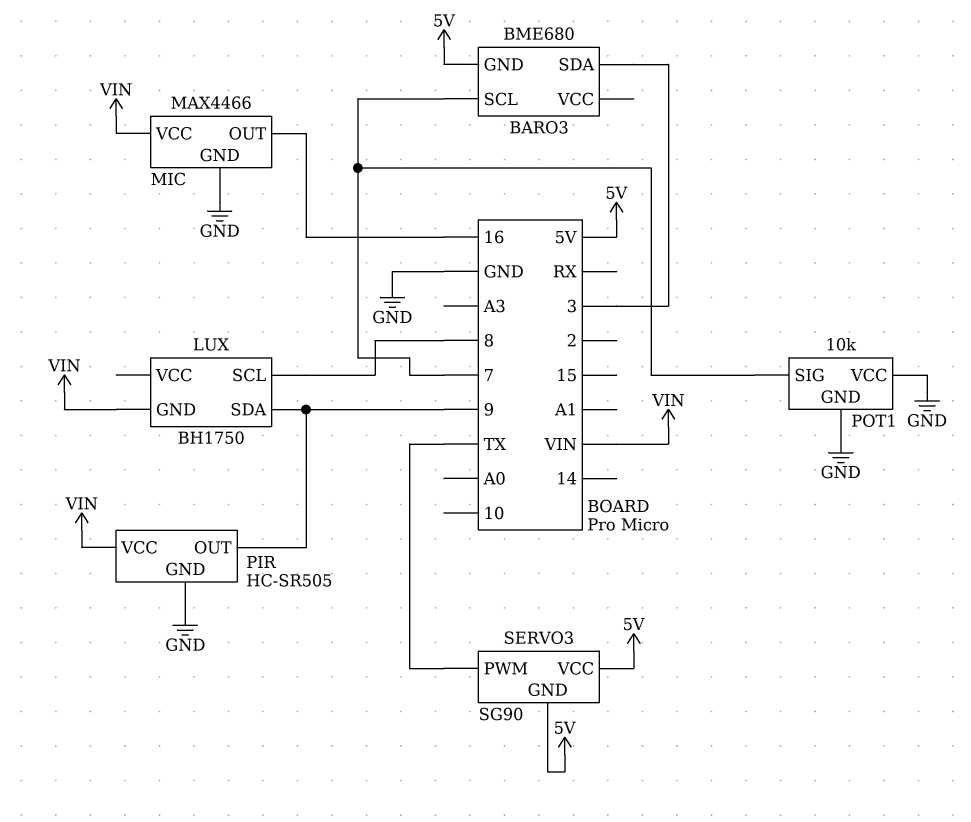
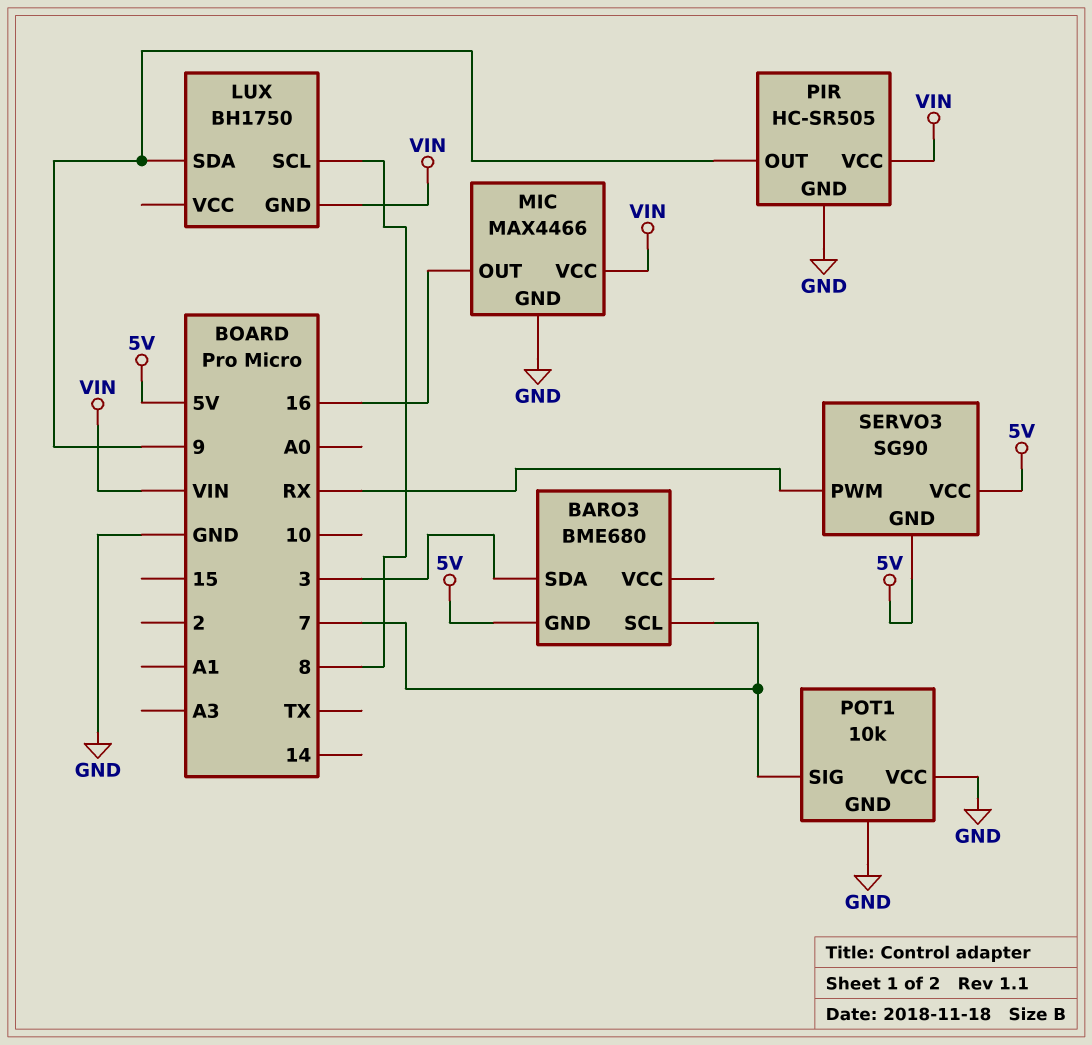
SERVO3 pin PWM: TX -> RX

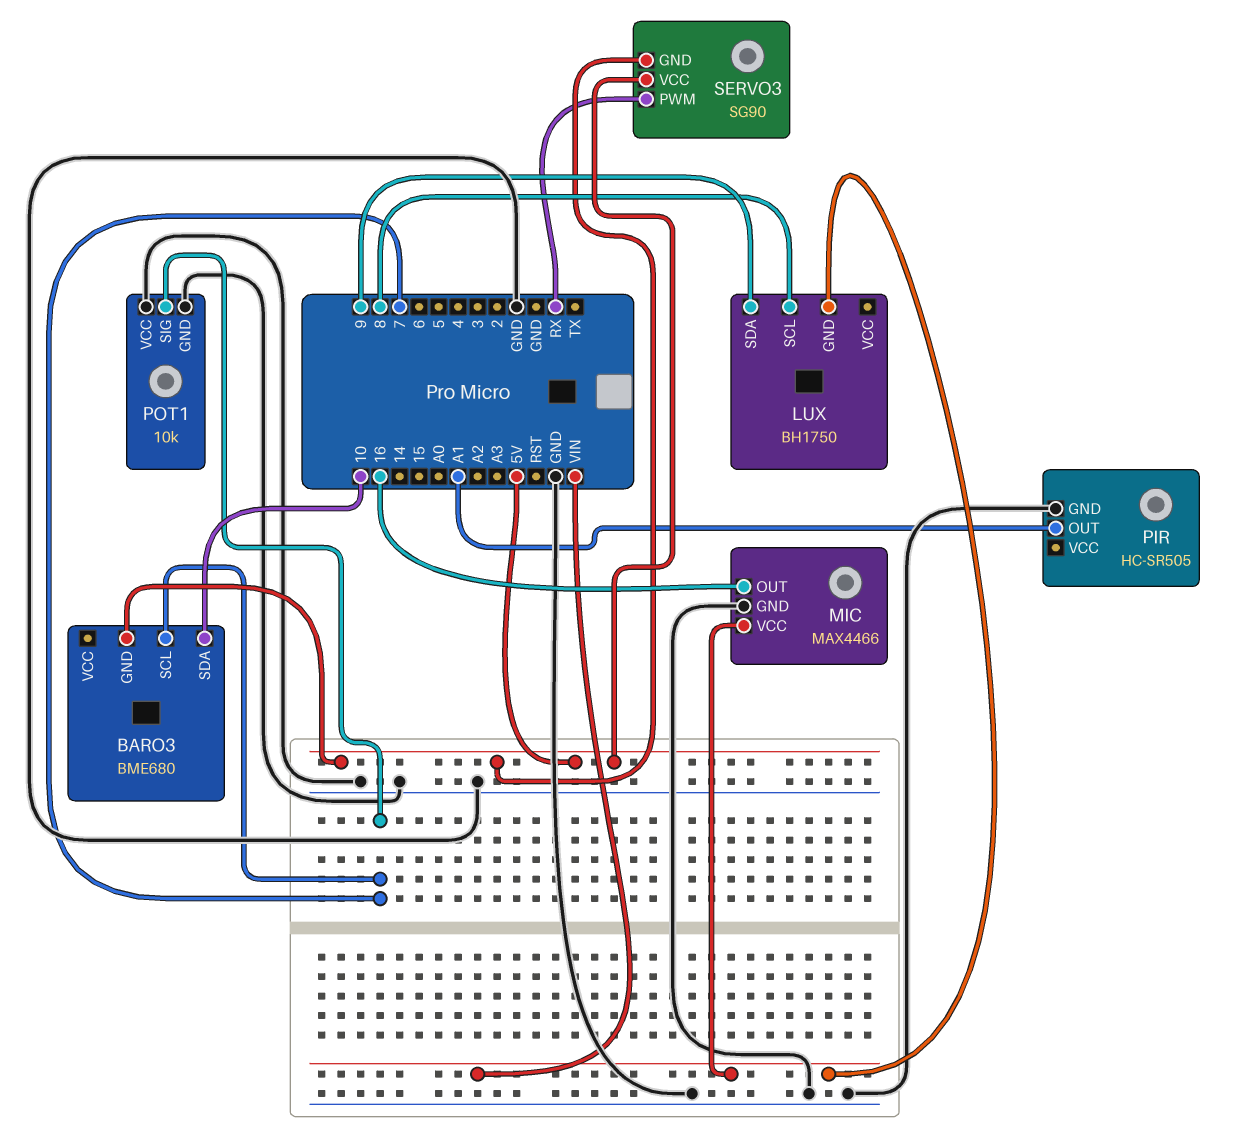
BARO3 pin SDA: 3 -> 10
PIR pin OUT: 9 -> A1
PIR pin VCC: VIN -> none

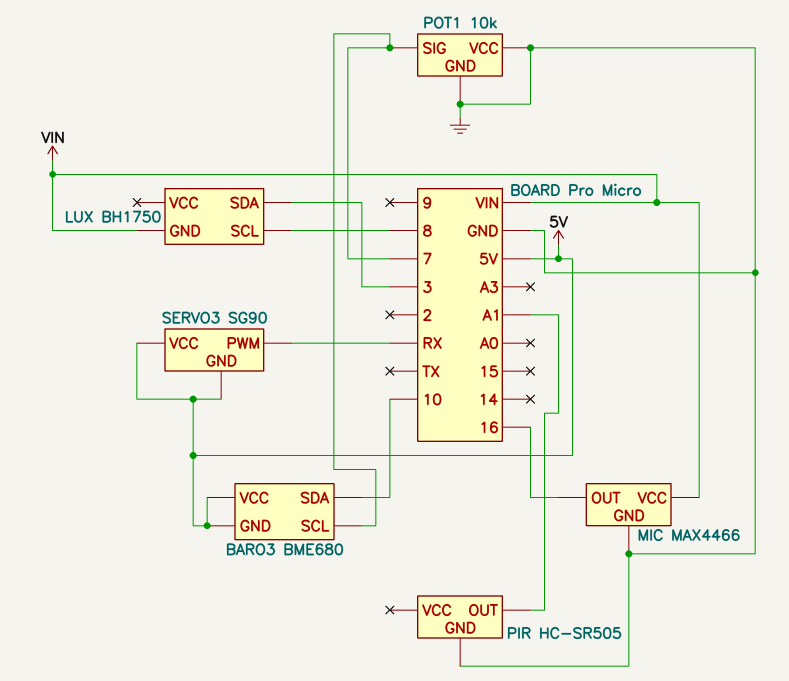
BARO3 pin VCC: none -> 5V
LUX pin SDA: 9 -> 3

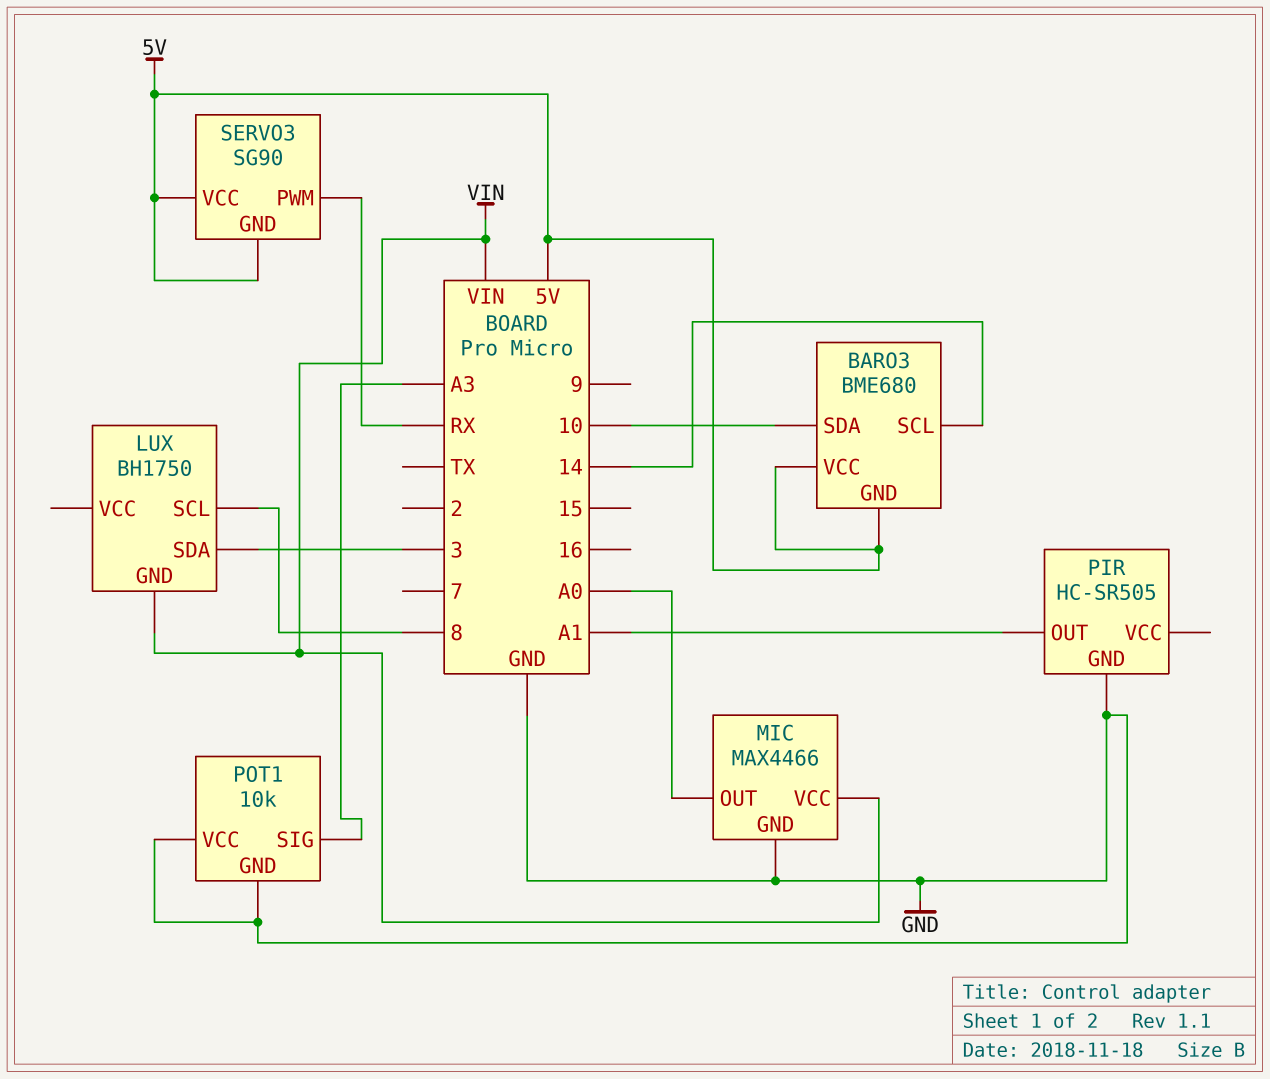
BARO3 pin SCL: 7 -> 14
MIC pin OUT: 16 -> A0
POT1 pin SIG: 7 -> A3

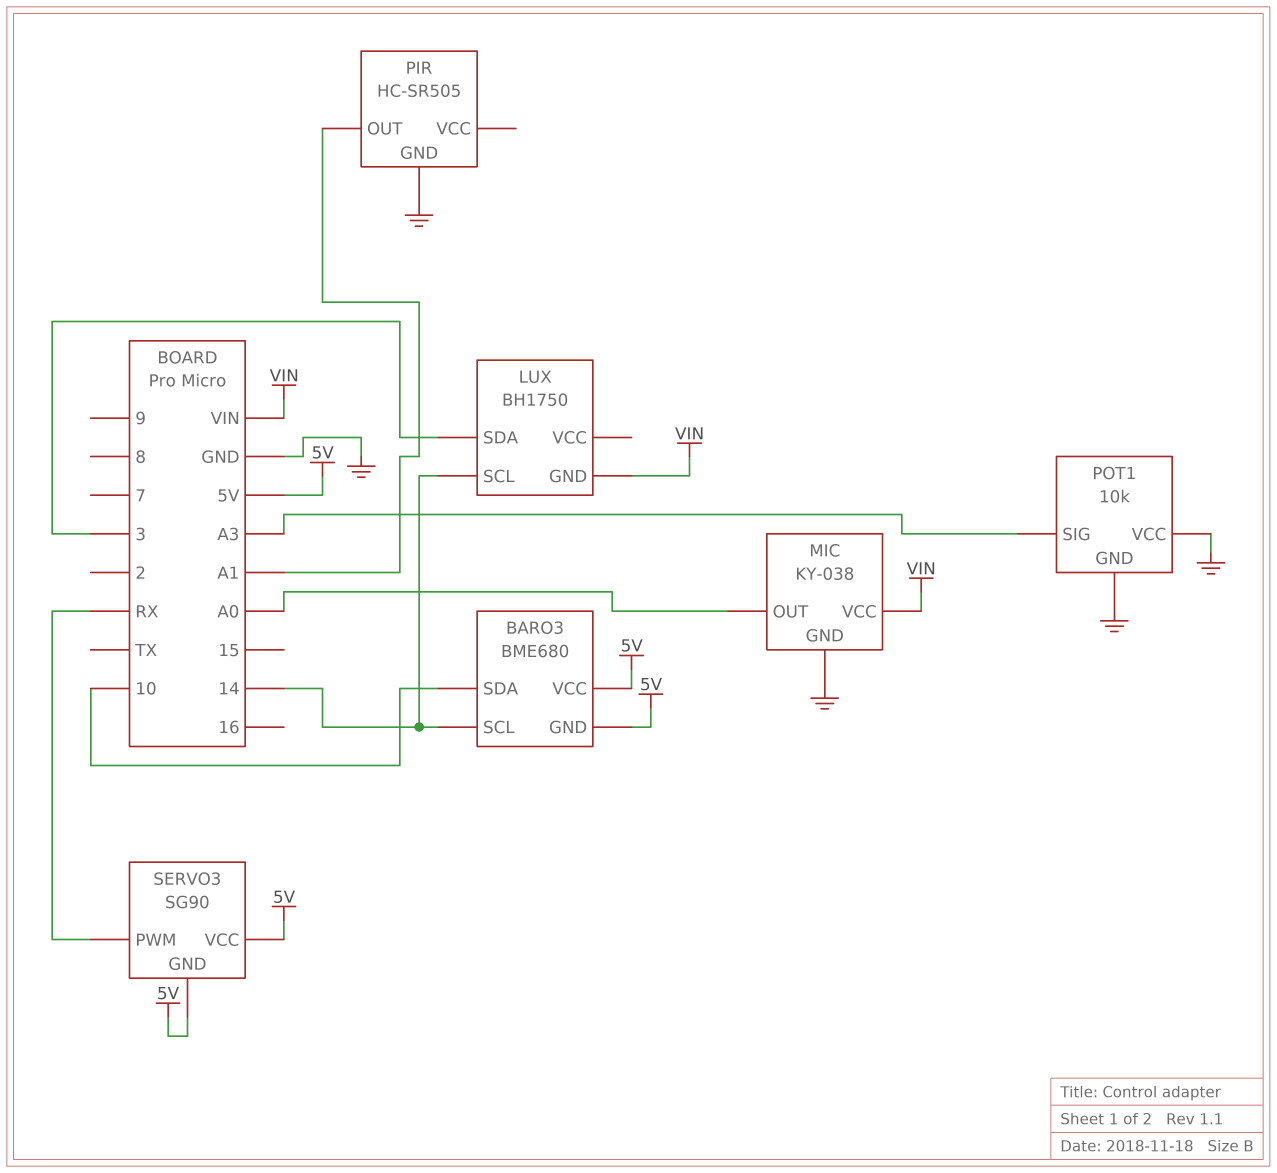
LUX pin SCL: 8 -> 14
MIC: MAX4466 -> KY-038

